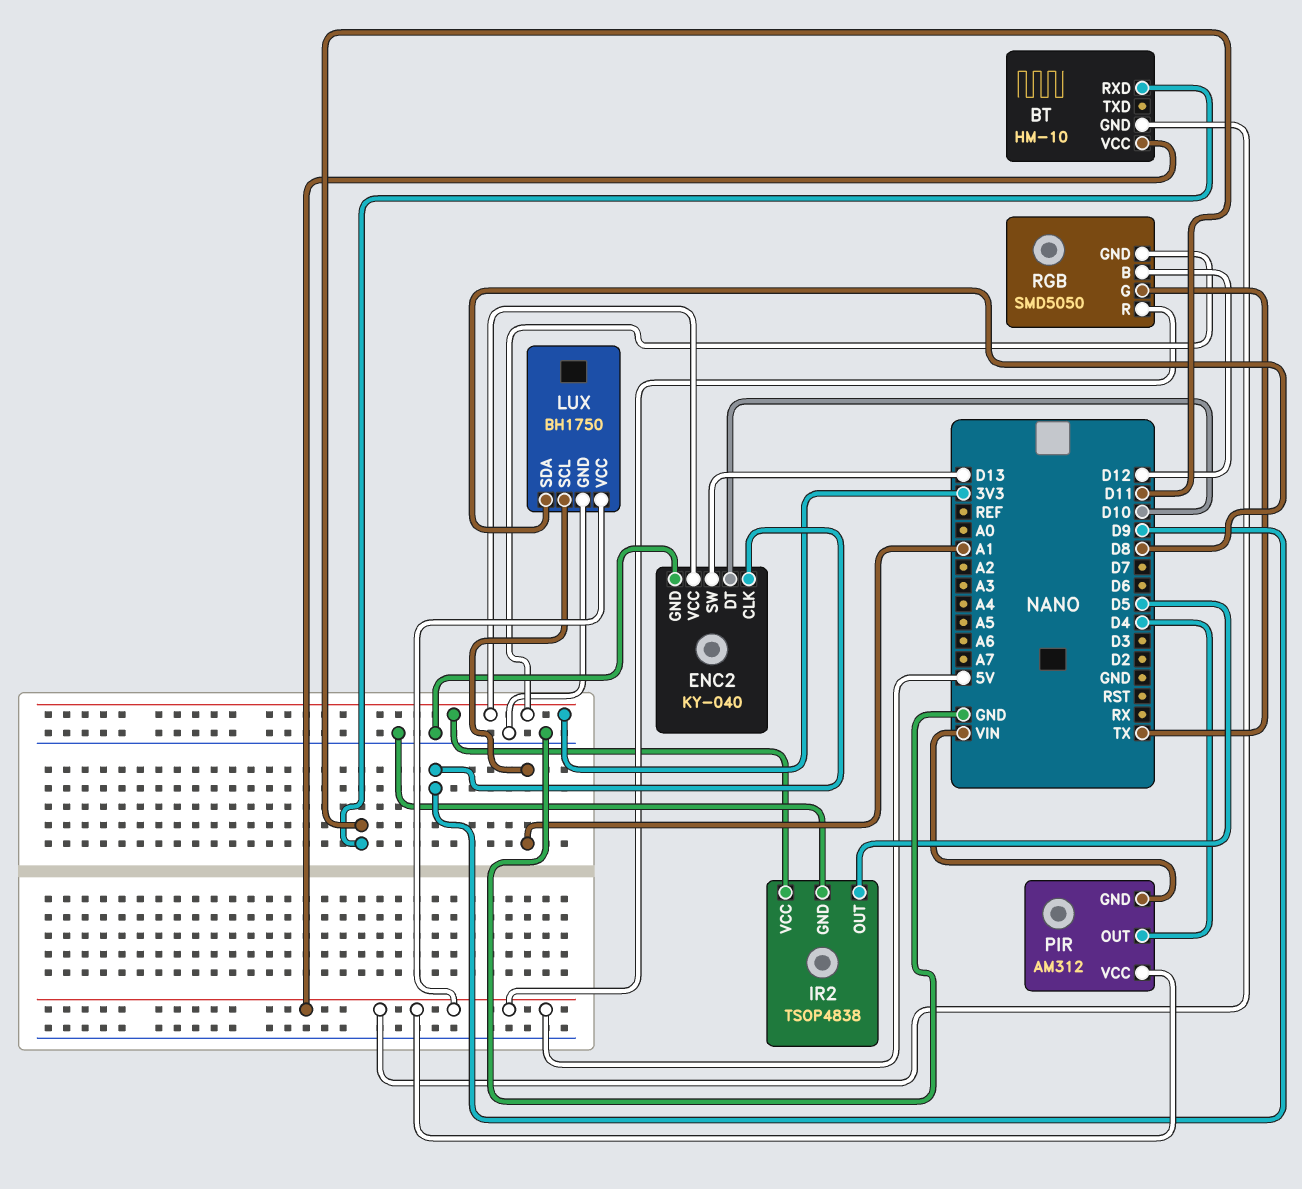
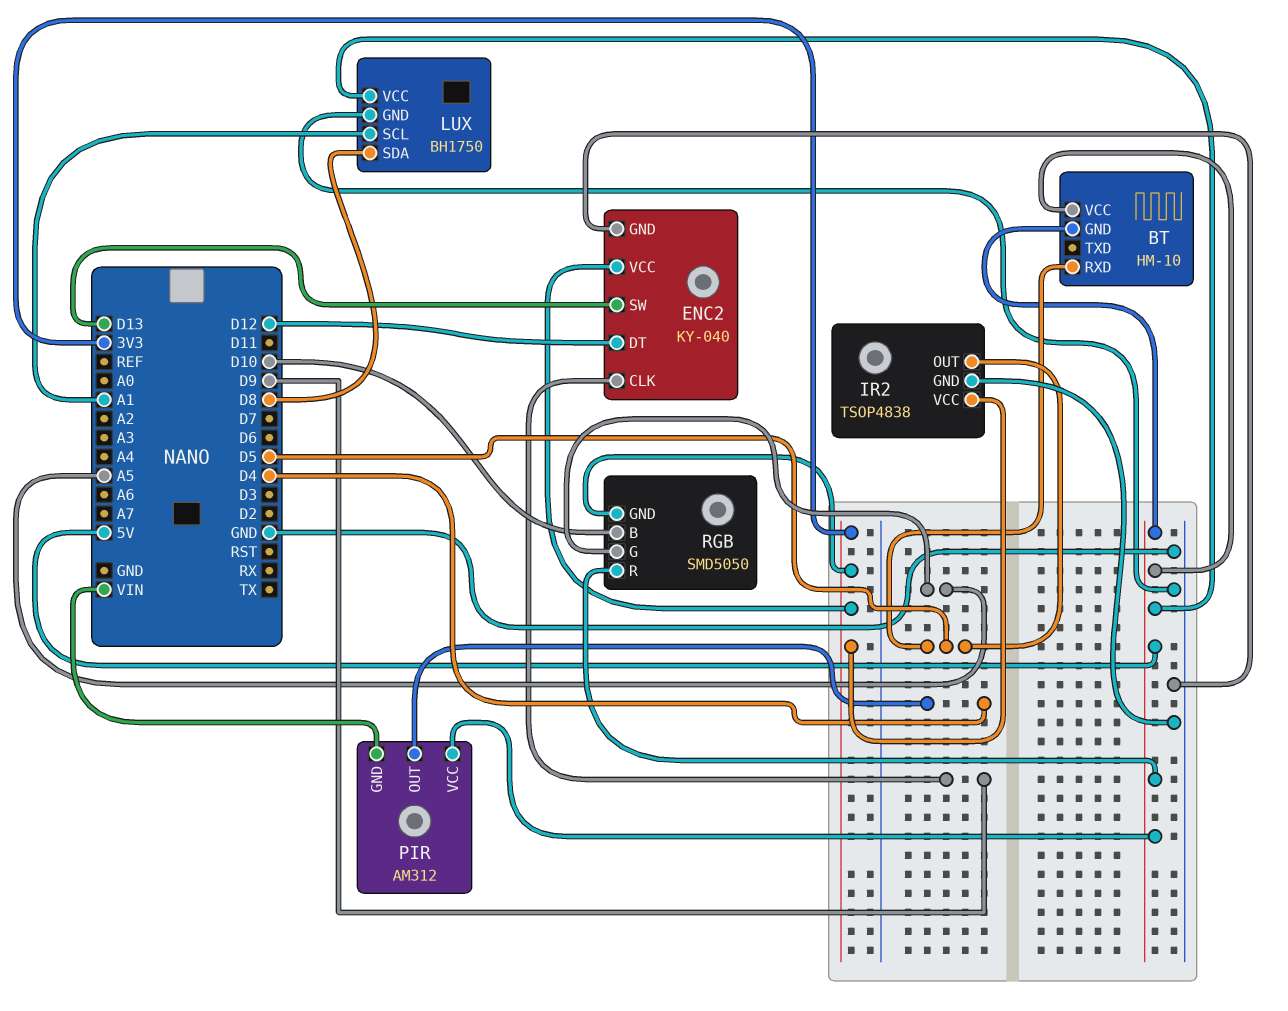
BT pin RXD: D11 -> D5
ENC2 pin DT: D10 -> D12
RGB pin B: D12 -> D10
RGB pin G: TX -> A5

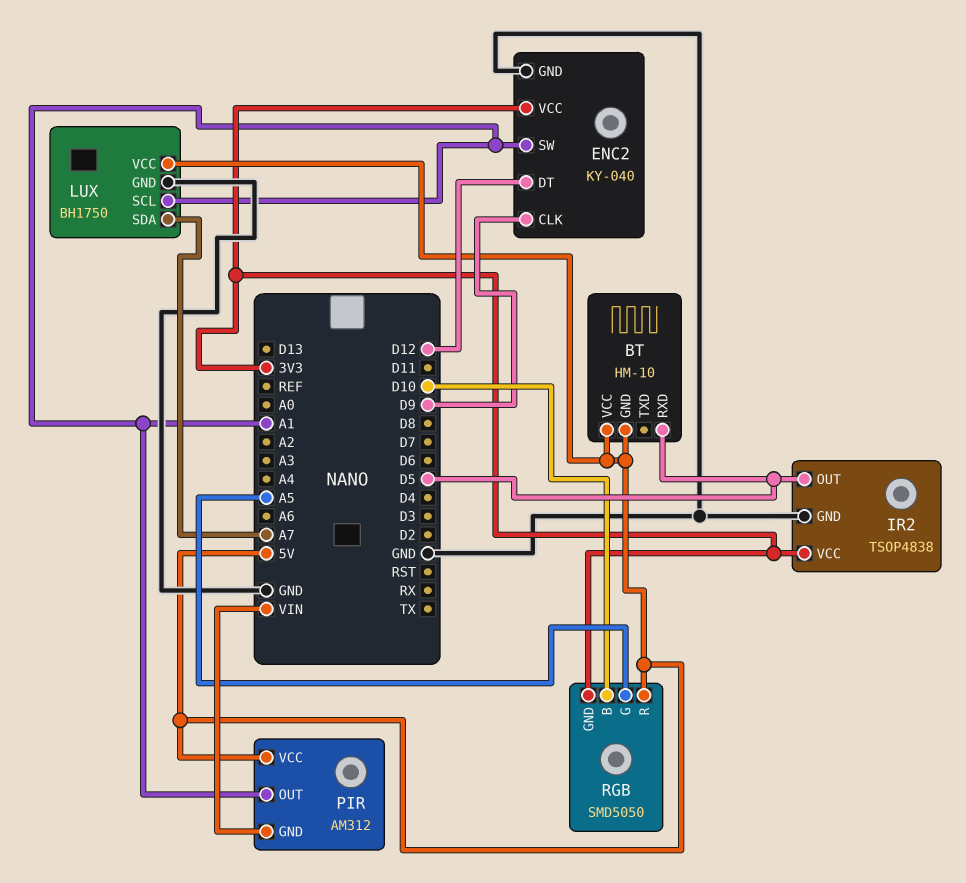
ENC2 pin SW: D13 -> A1
LUX pin SDA: D8 -> A7
PIR pin OUT: D4 -> A1

